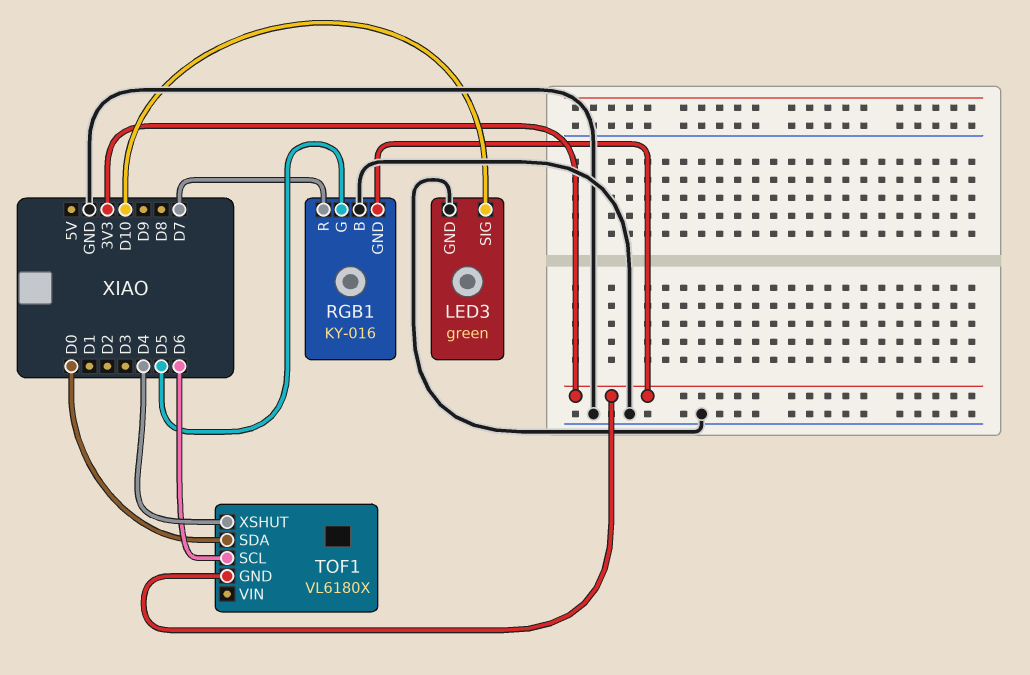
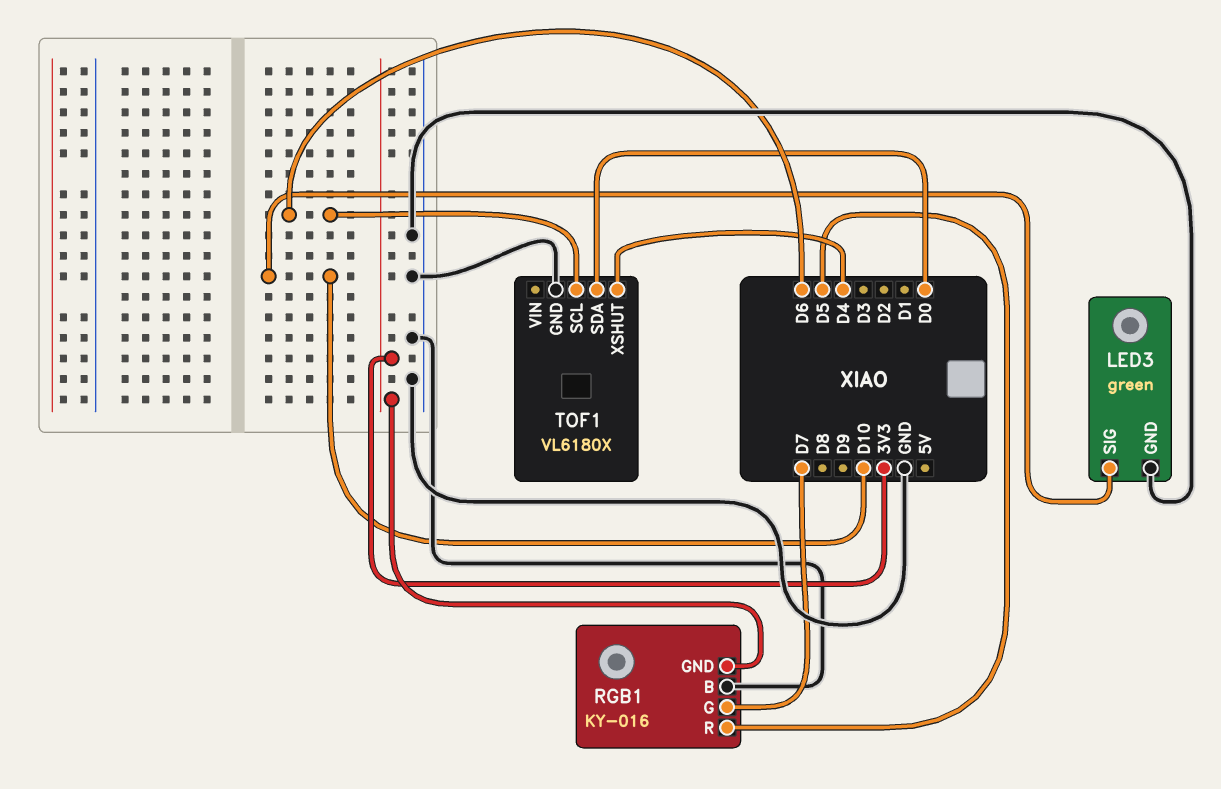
RGB1 pin G: D5 -> D7
RGB1 pin R: D7 -> D5
TOF1 pin GND: 3V3 -> GND

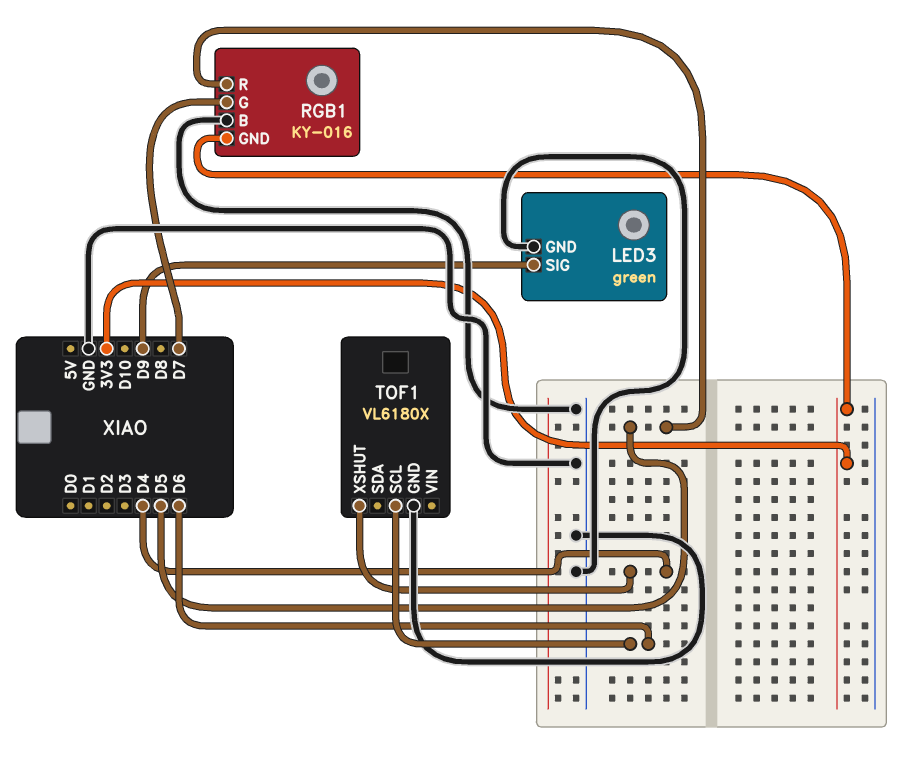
LED3 pin SIG: D10 -> D9
TOF1 pin SDA: D0 -> none

